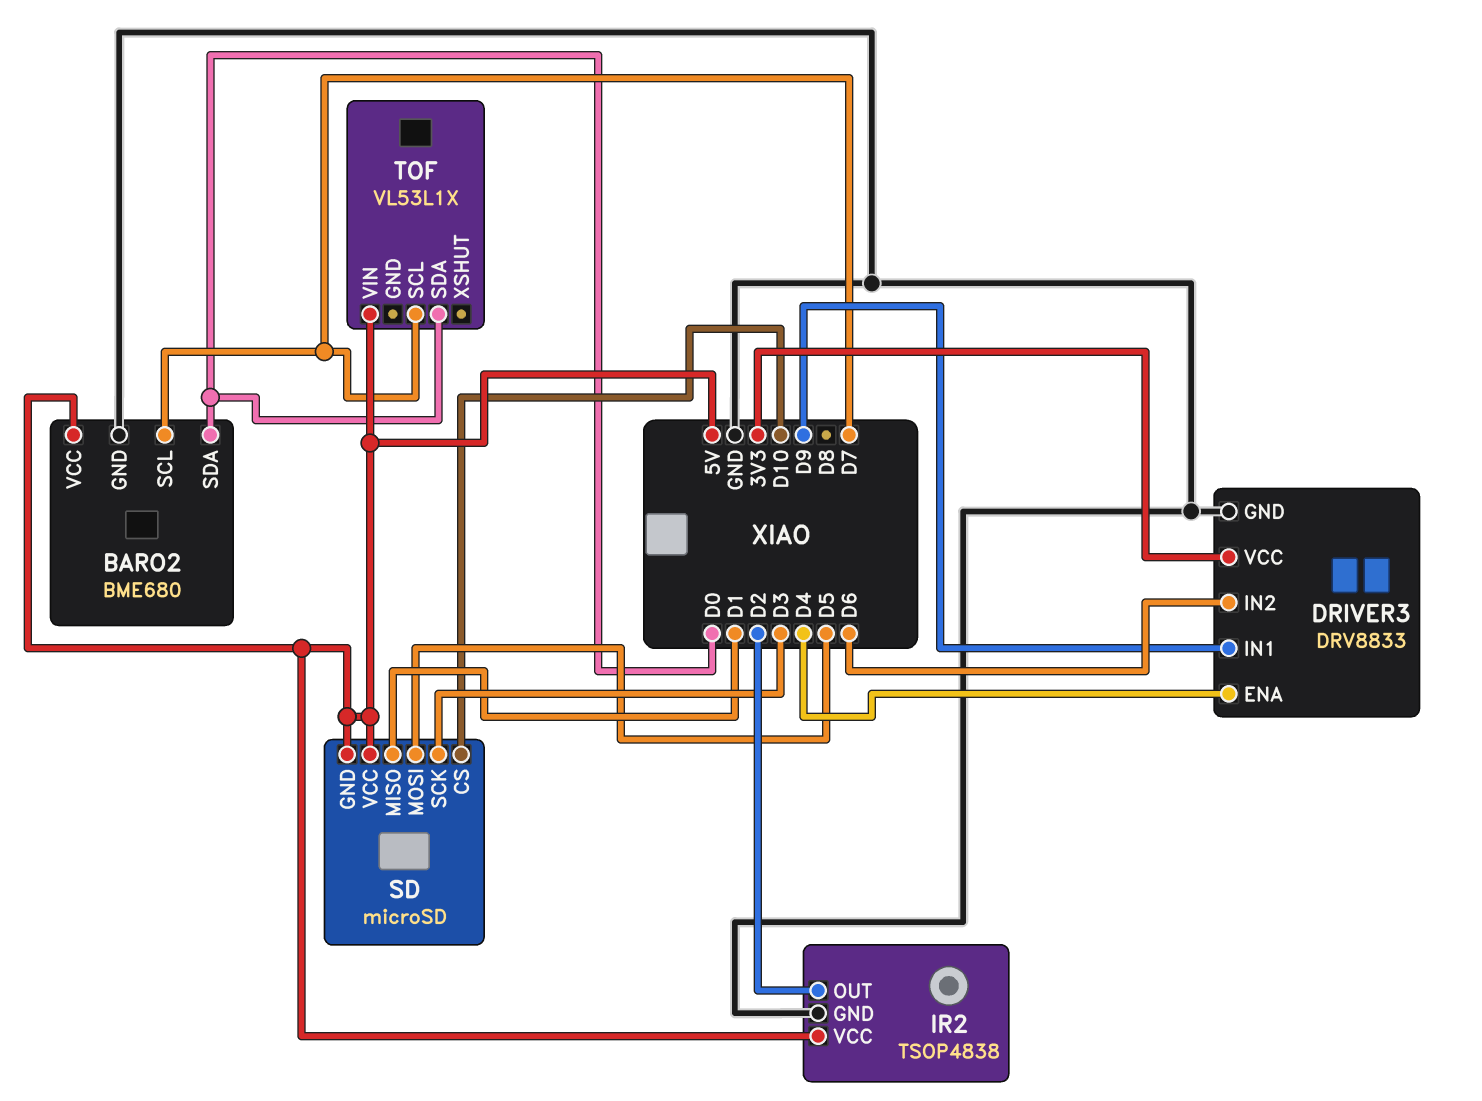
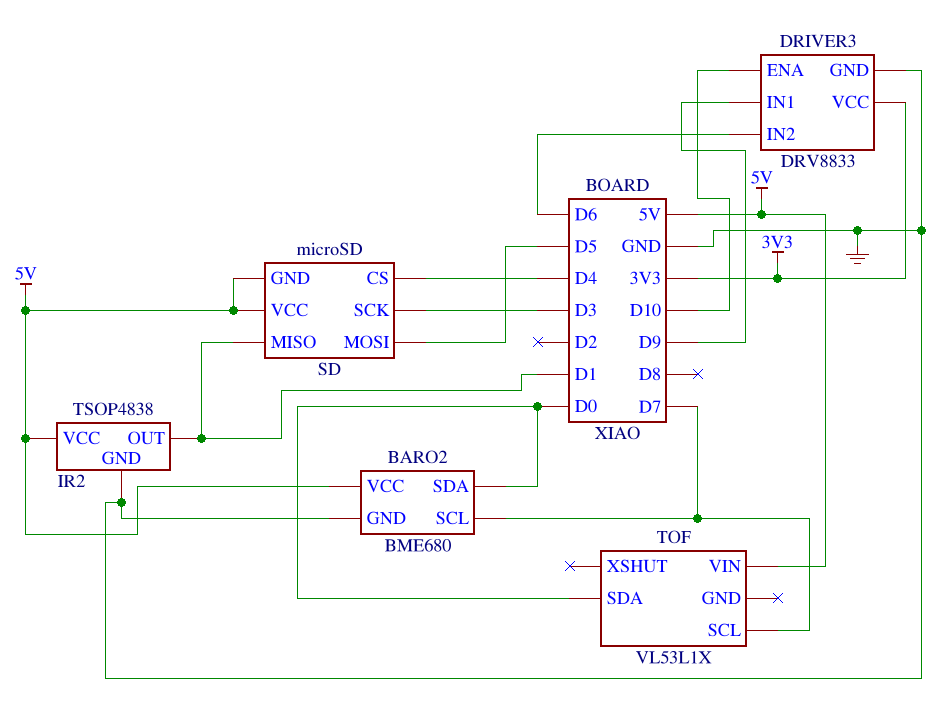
DRIVER3 pin ENA: D4 -> D10
IR2 pin OUT: D2 -> D1
SD pin CS: D10 -> D4

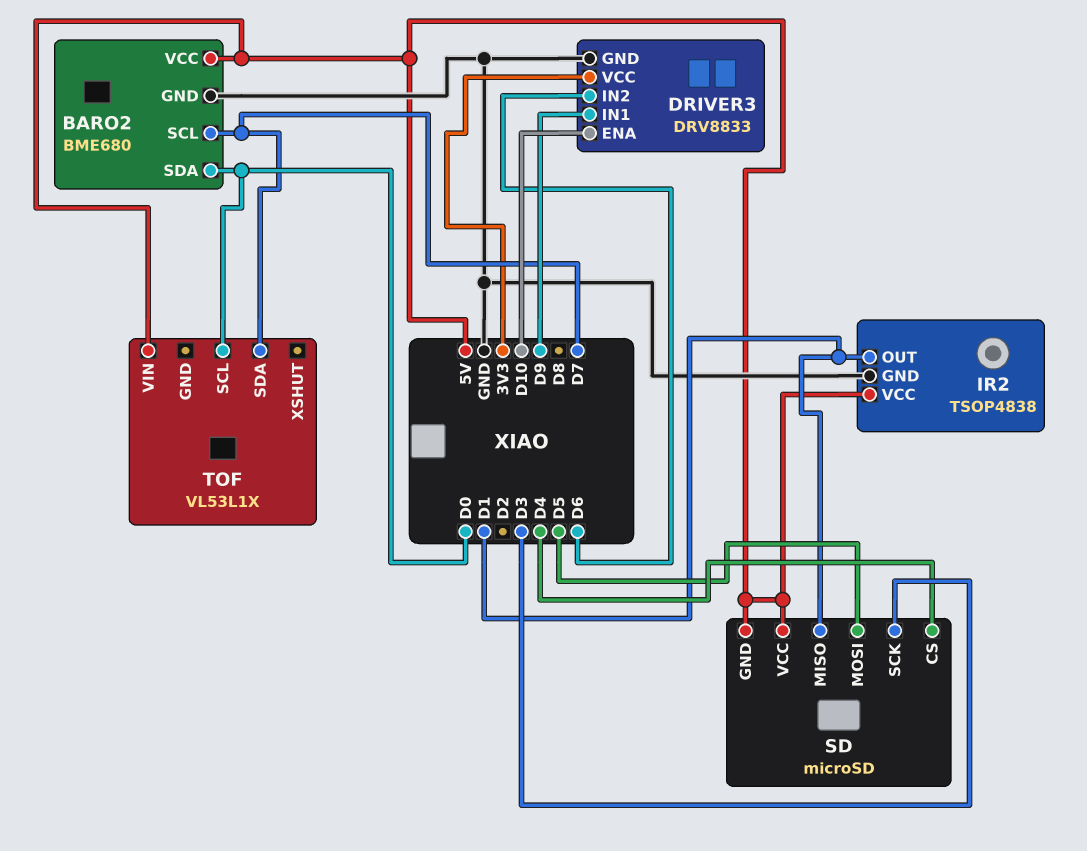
TOF pin SCL: D7 -> D0
TOF pin SDA: D0 -> D7

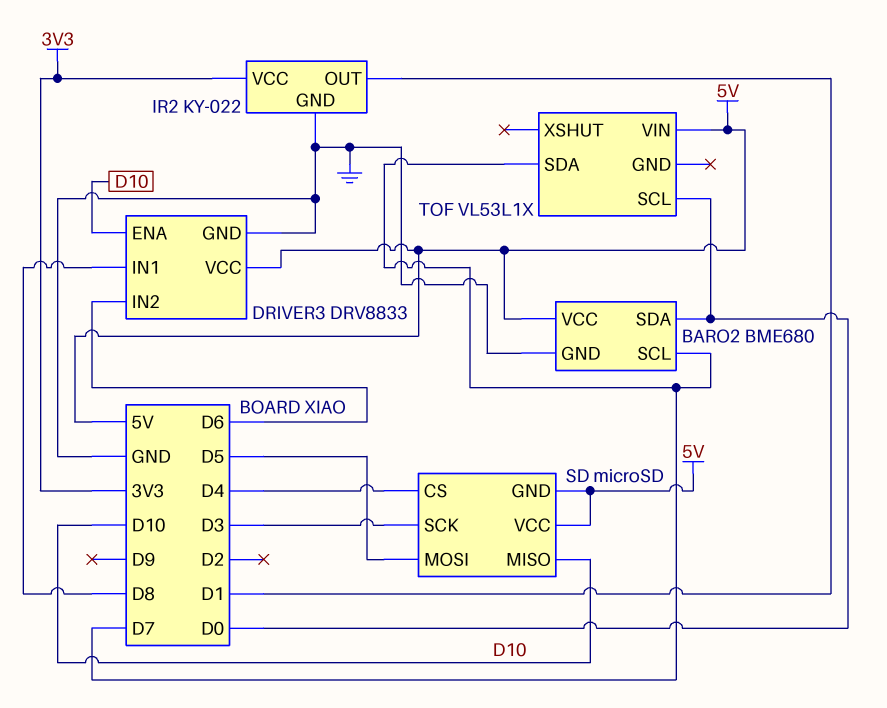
DRIVER3 pin IN1: D9 -> D8
DRIVER3 pin VCC: 3V3 -> 5V
IR2: TSOP4838 -> KY-022
IR2 pin VCC: 5V -> 3V3
SD pin MISO: D1 -> D10

